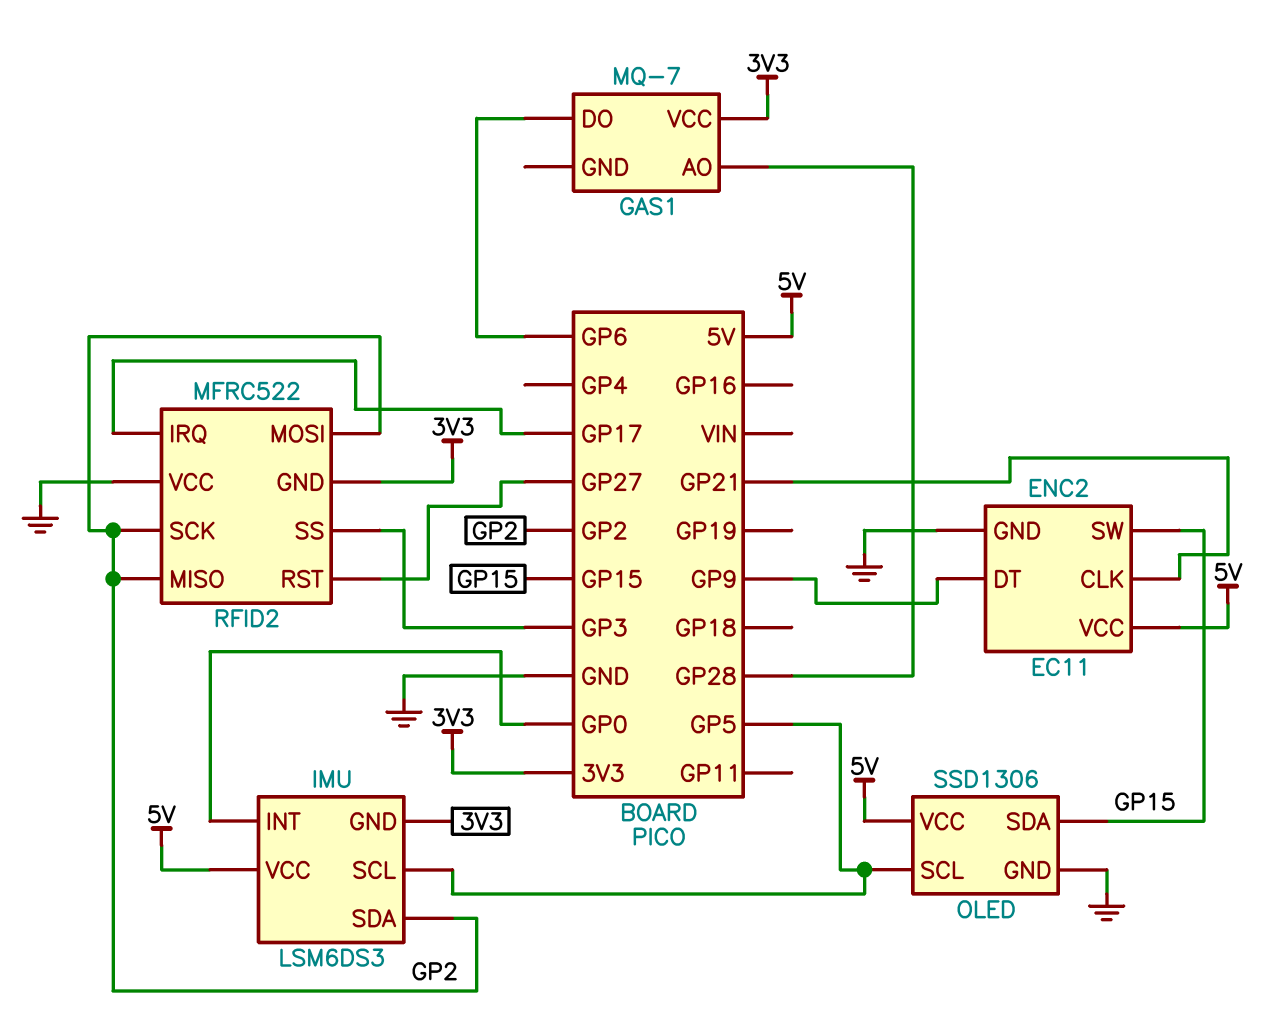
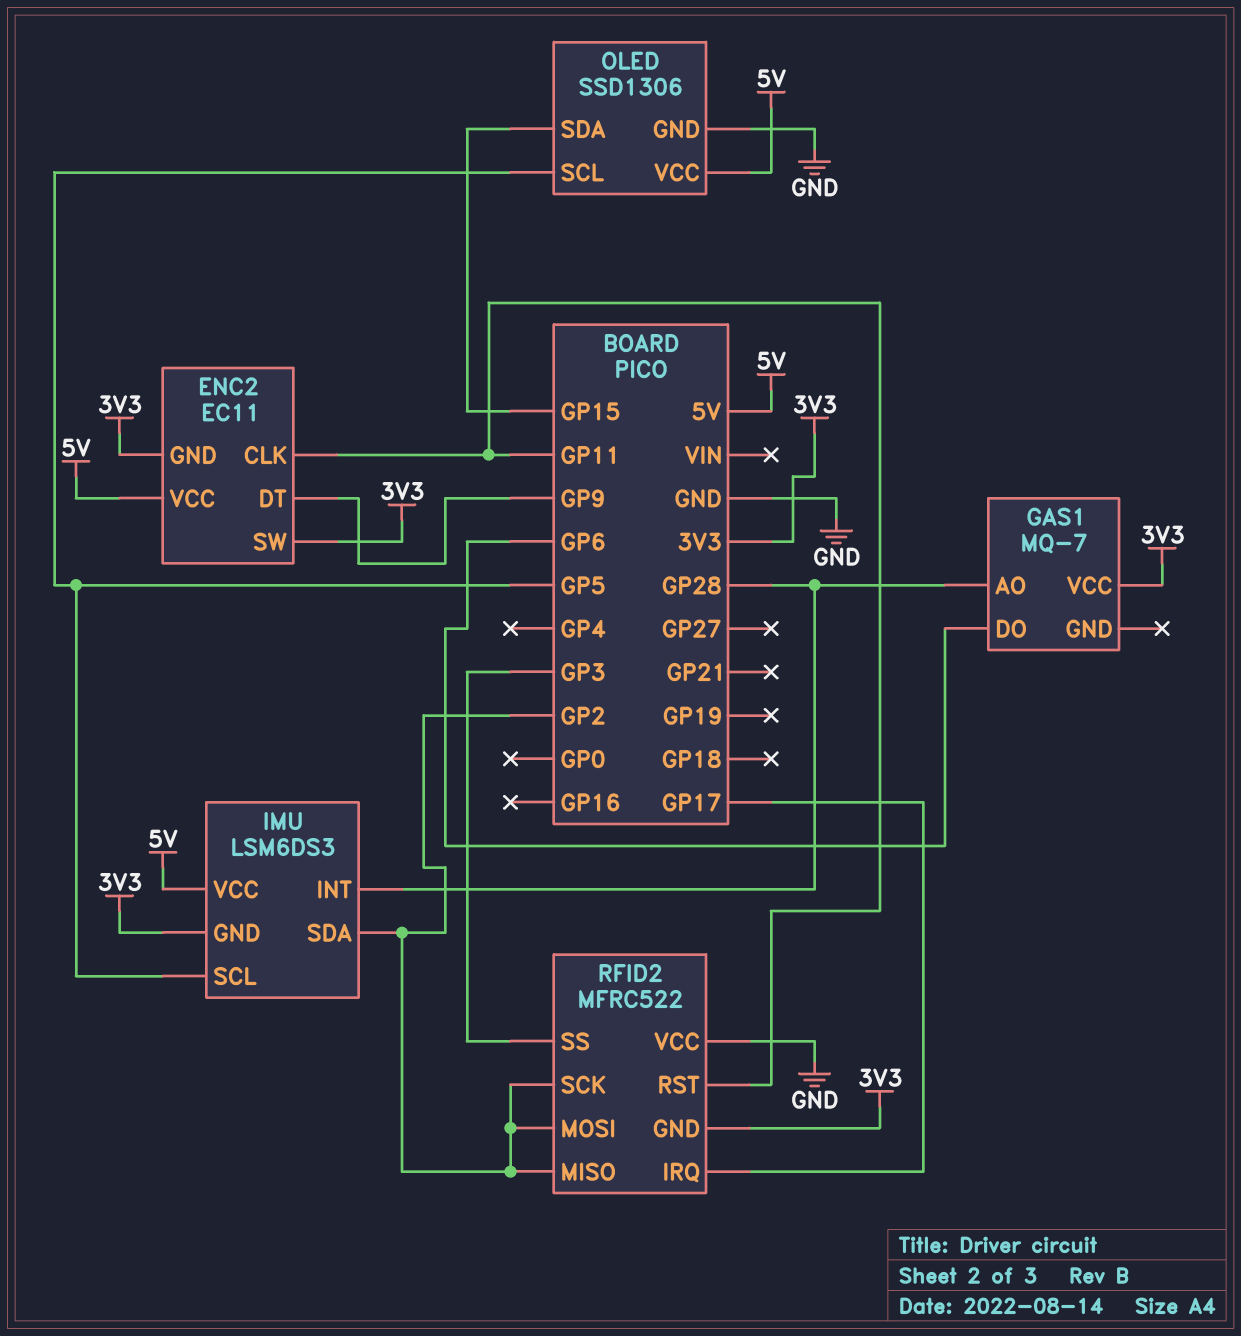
ENC2 pin CLK: GP21 -> GP11
ENC2 pin GND: GND -> 3V3
ENC2 pin SW: GP15 -> 3V3
IMU pin INT: GP0 -> GP28
RFID2 pin RST: GP27 -> GP11

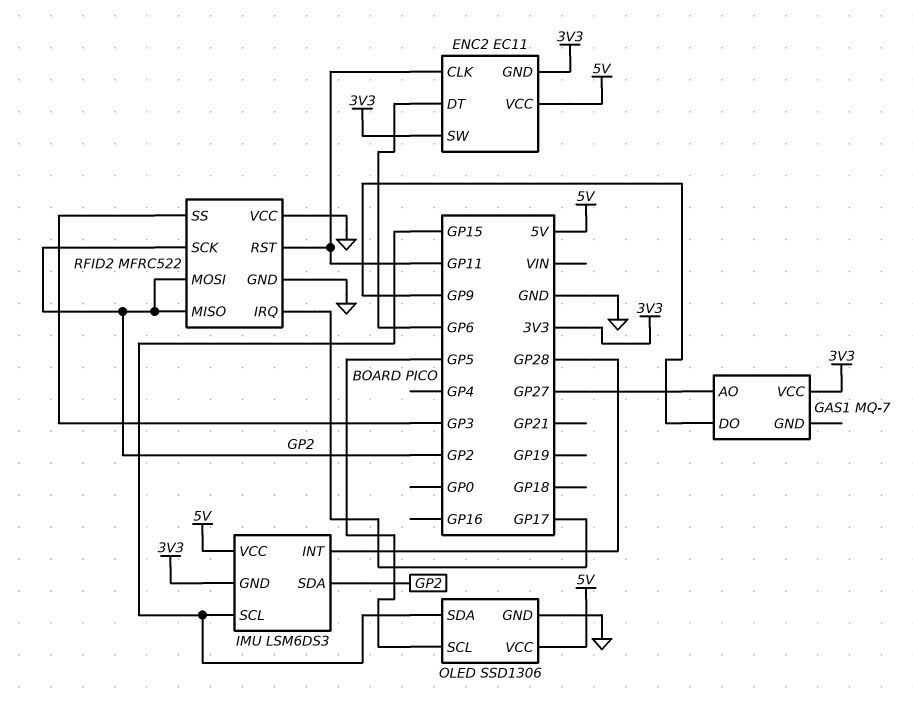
ENC2 pin DT: GP9 -> GP6
GAS1 pin AO: GP28 -> GP27
GAS1 pin DO: GP6 -> GP9
IMU pin SCL: GP5 -> GP15
RFID2 pin GND: 3V3 -> GND

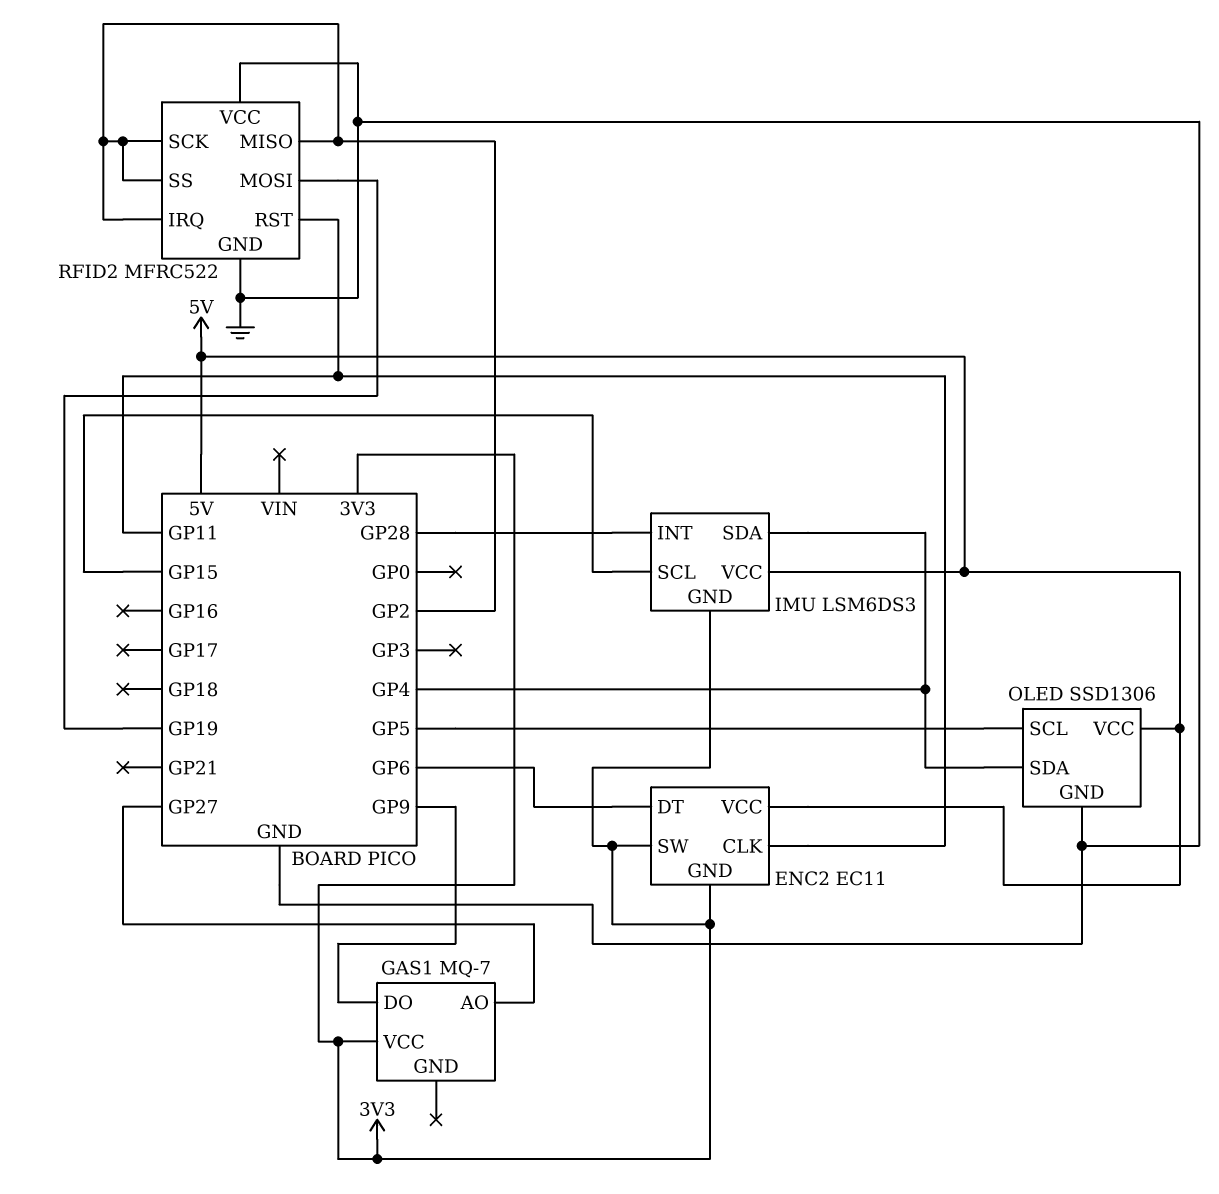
IMU pin SDA: GP2 -> GP4
OLED pin SDA: GP15 -> GP4
RFID2 pin IRQ: GP17 -> GP2
RFID2 pin MOSI: GP2 -> GP19
RFID2 pin SS: GP3 -> GP2

